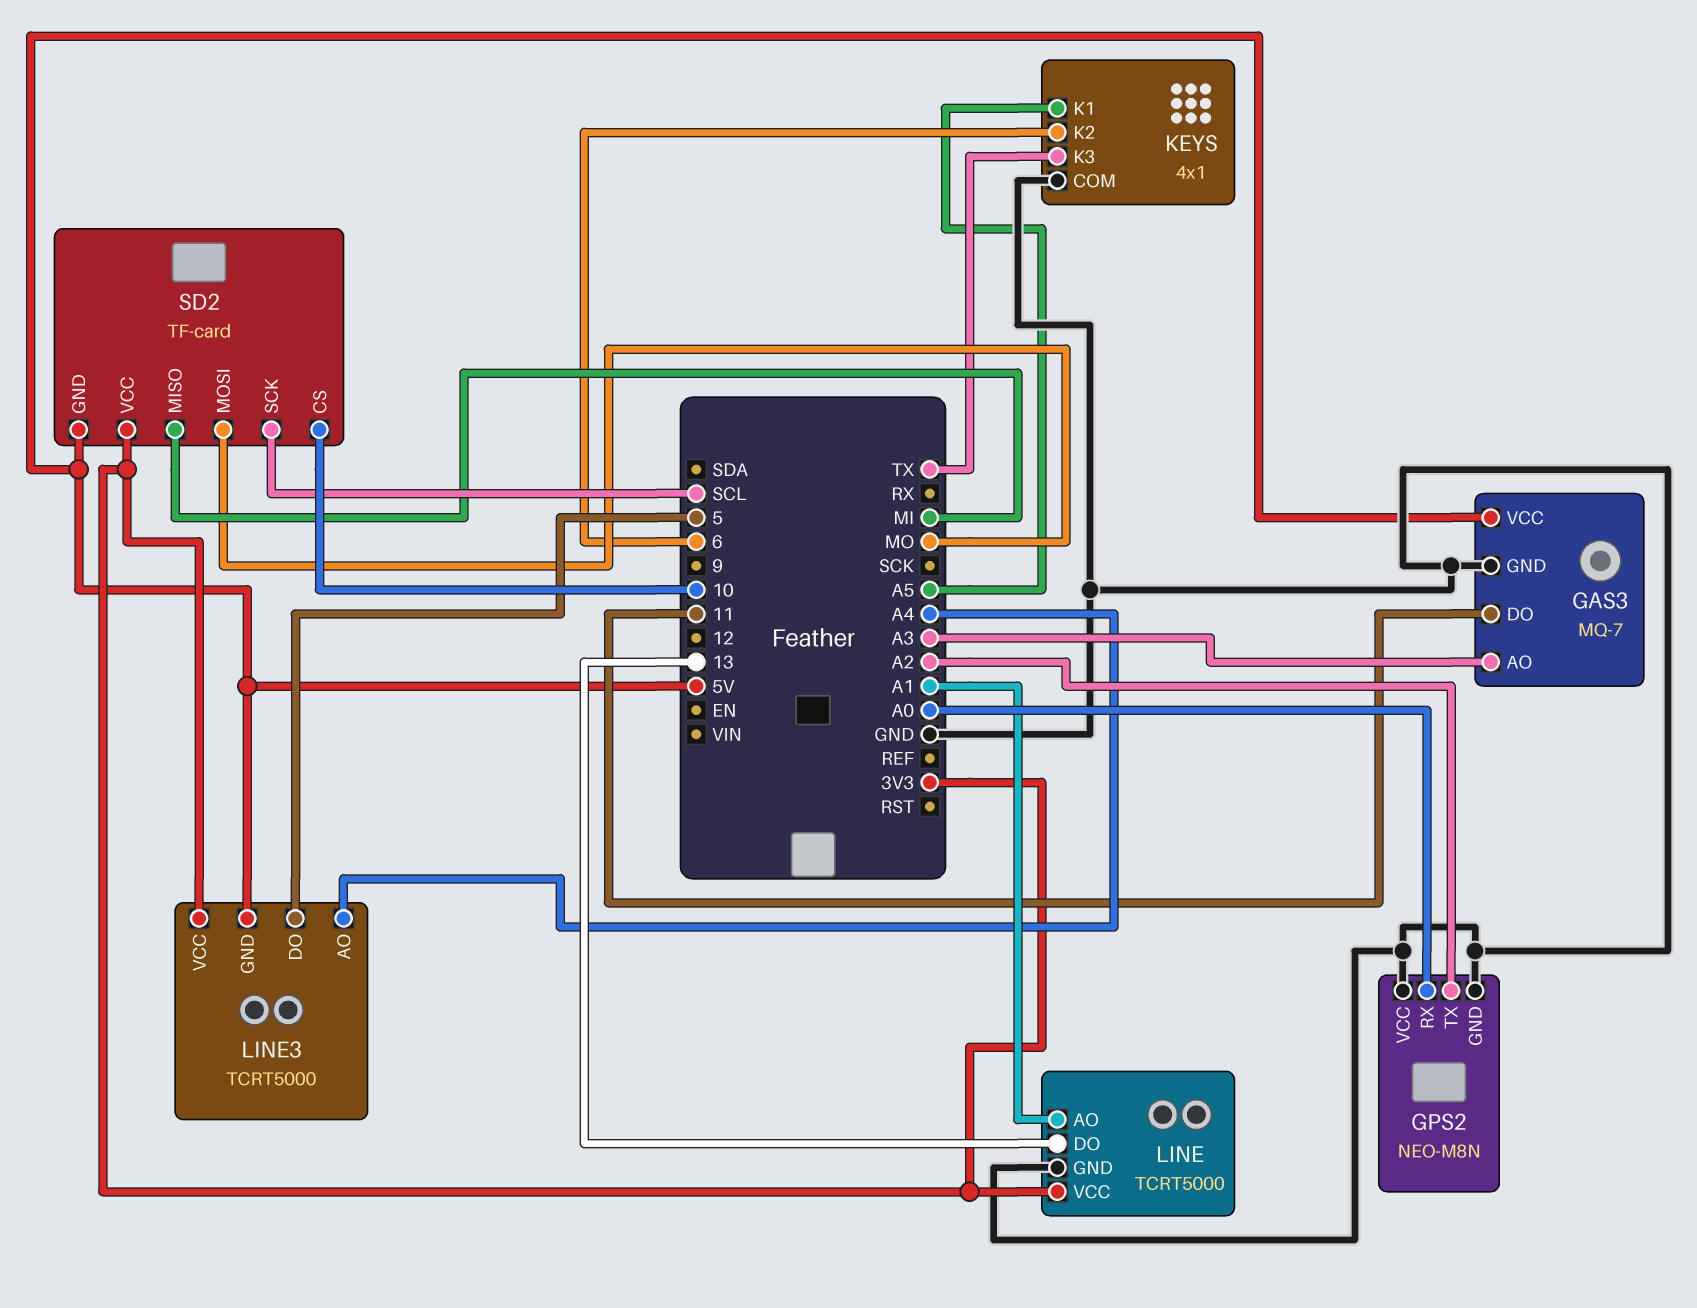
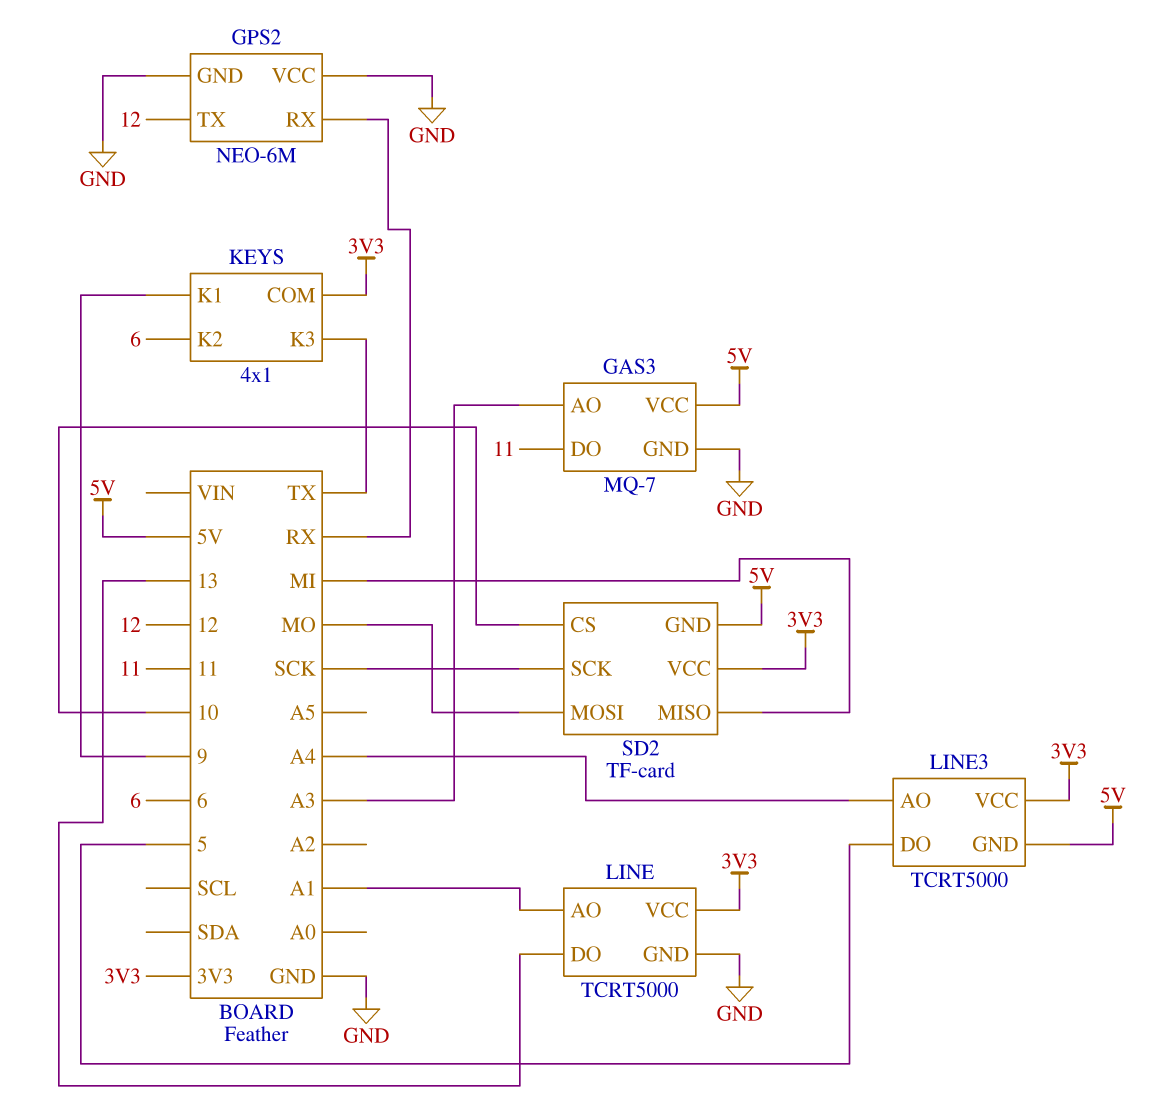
GPS2: NEO-M8N -> NEO-6M
GPS2 pin RX: A0 -> RX
GPS2 pin TX: A2 -> 12
KEYS pin COM: GND -> 3V3
KEYS pin K1: A5 -> 9
SD2 pin SCK: SCL -> SCK

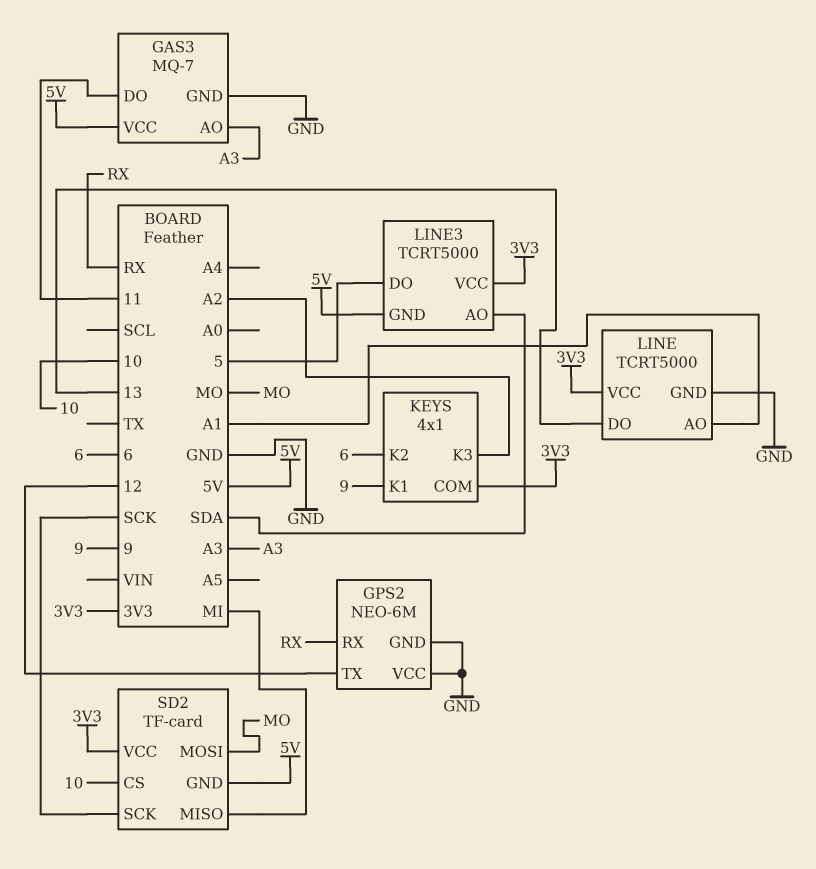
KEYS pin K3: TX -> A2
LINE3 pin AO: A4 -> SDA

